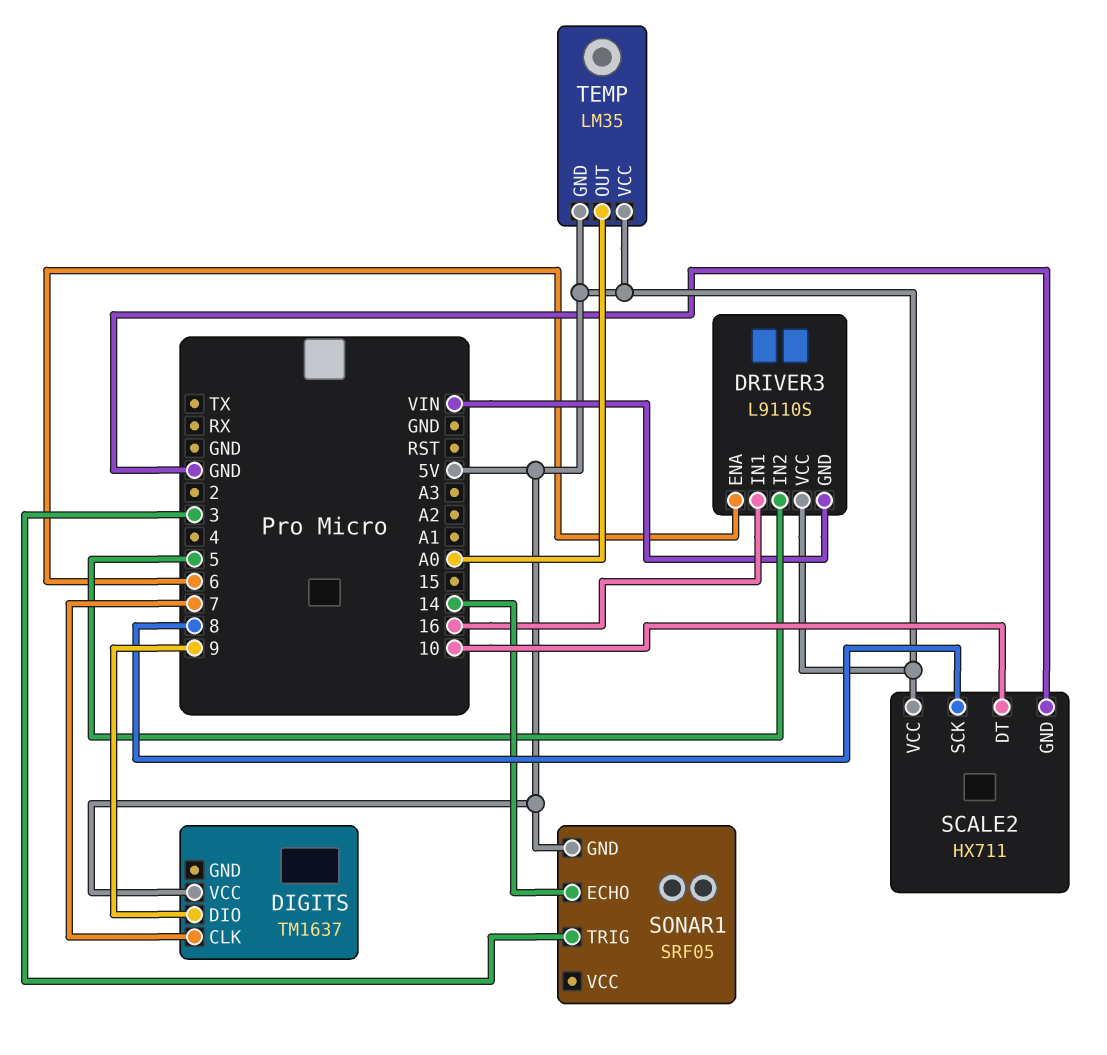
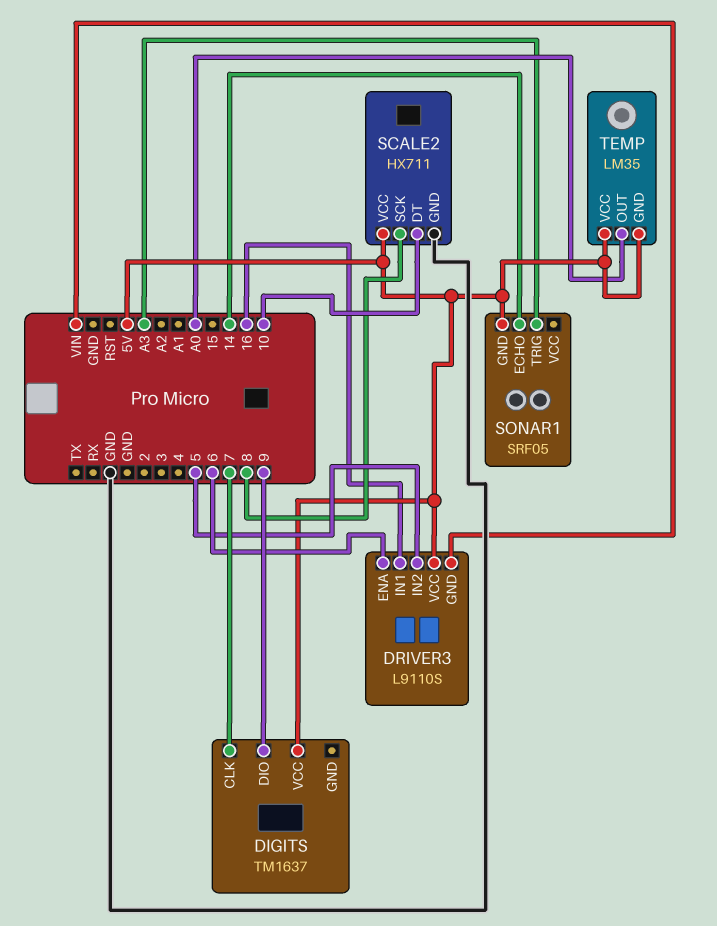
SONAR1 pin TRIG: 3 -> A3

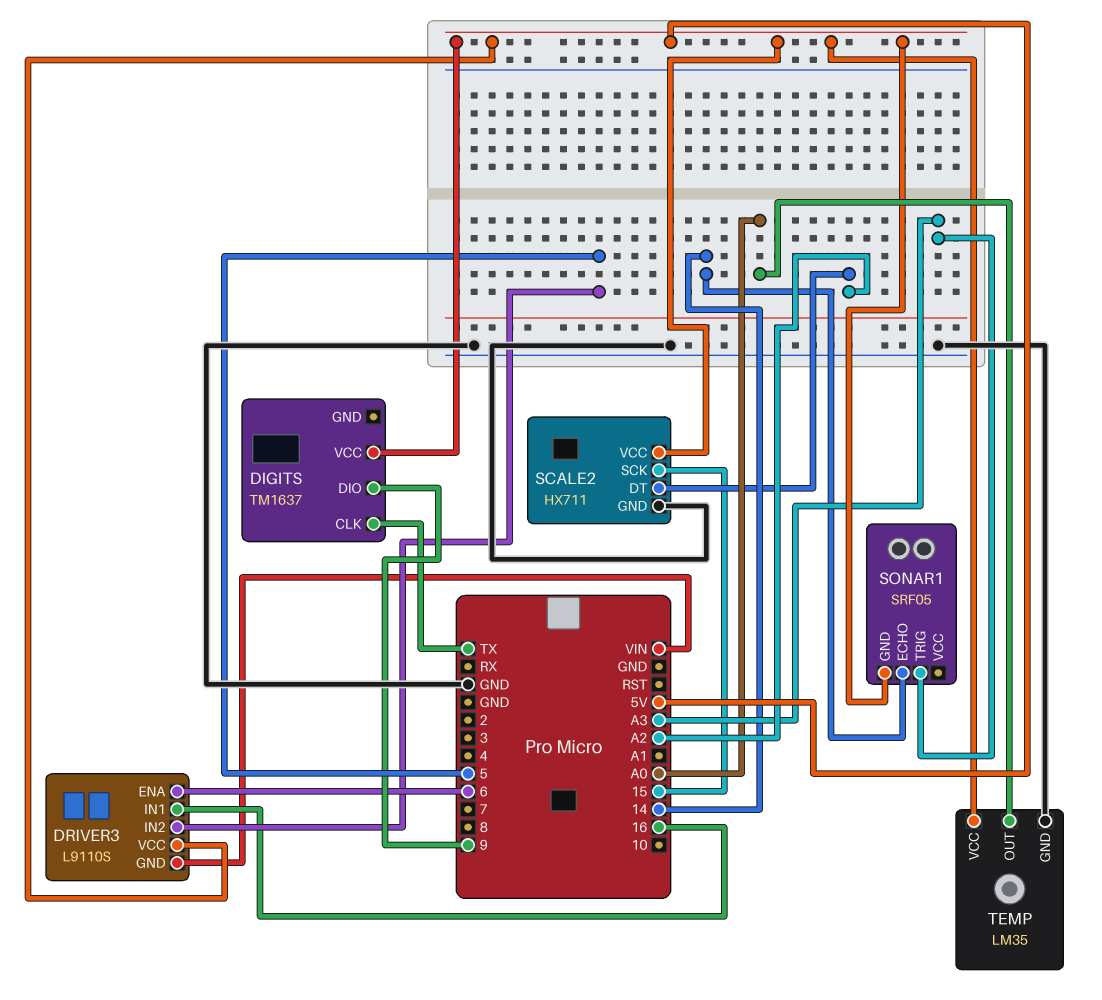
DIGITS pin CLK: 7 -> TX
SCALE2 pin DT: 10 -> A2
SCALE2 pin SCK: 8 -> 15
TEMP pin GND: 5V -> GND

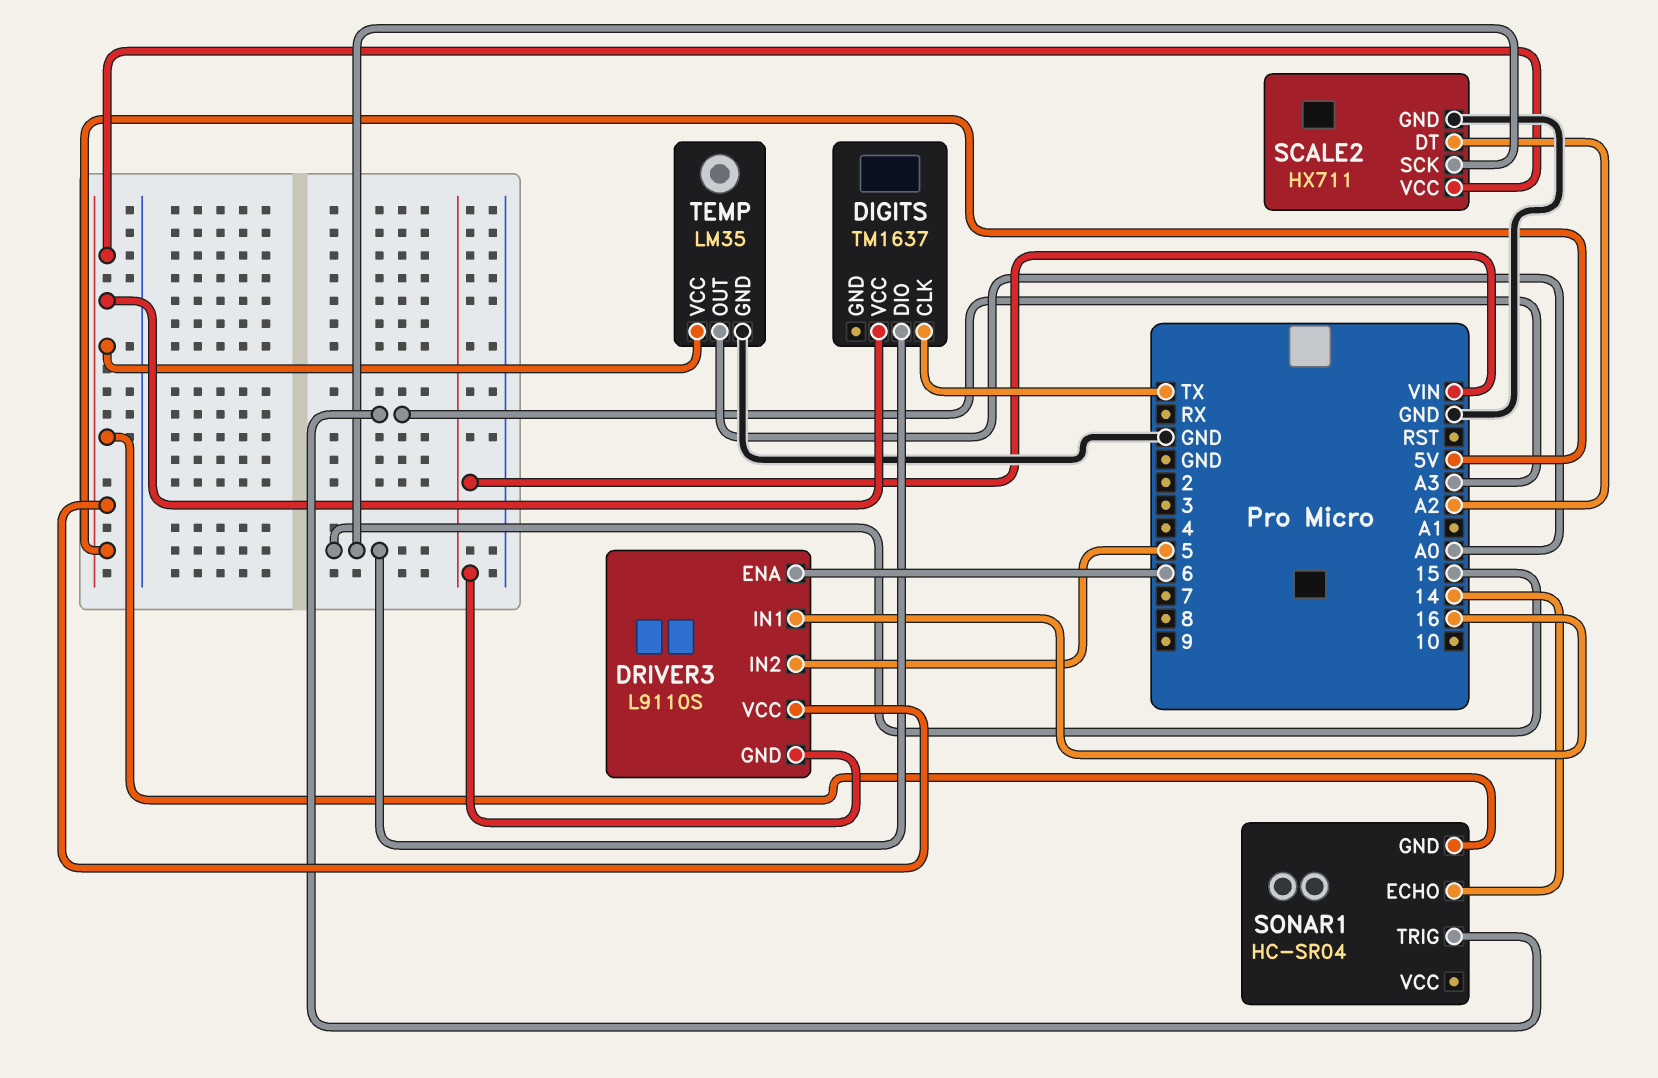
DIGITS pin DIO: 9 -> 15
SONAR1: SRF05 -> HC-SR04

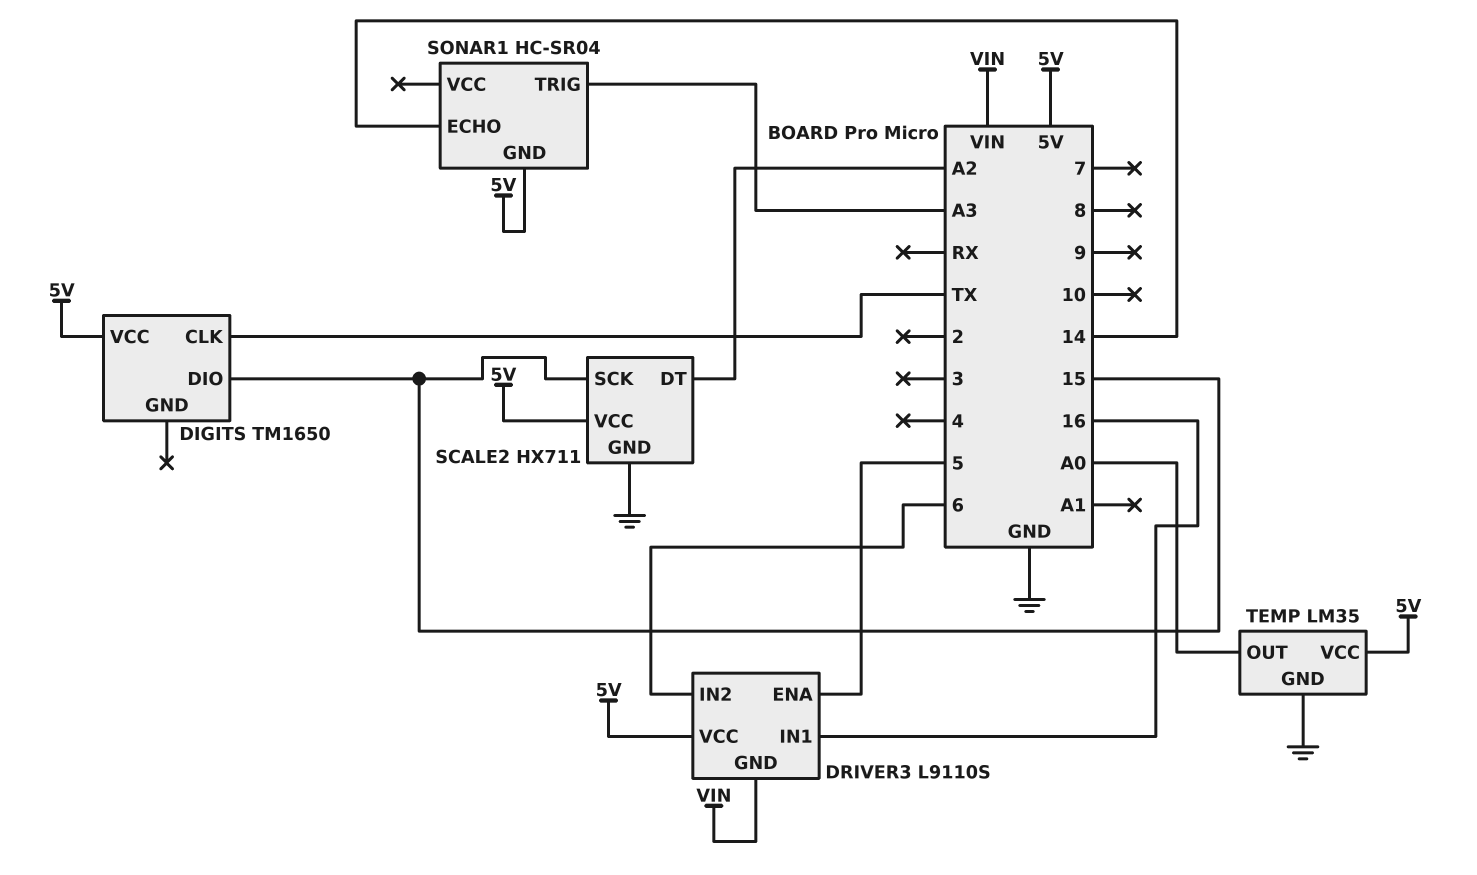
DIGITS: TM1637 -> TM1650
DRIVER3 pin ENA: 6 -> 5
DRIVER3 pin IN2: 5 -> 6

